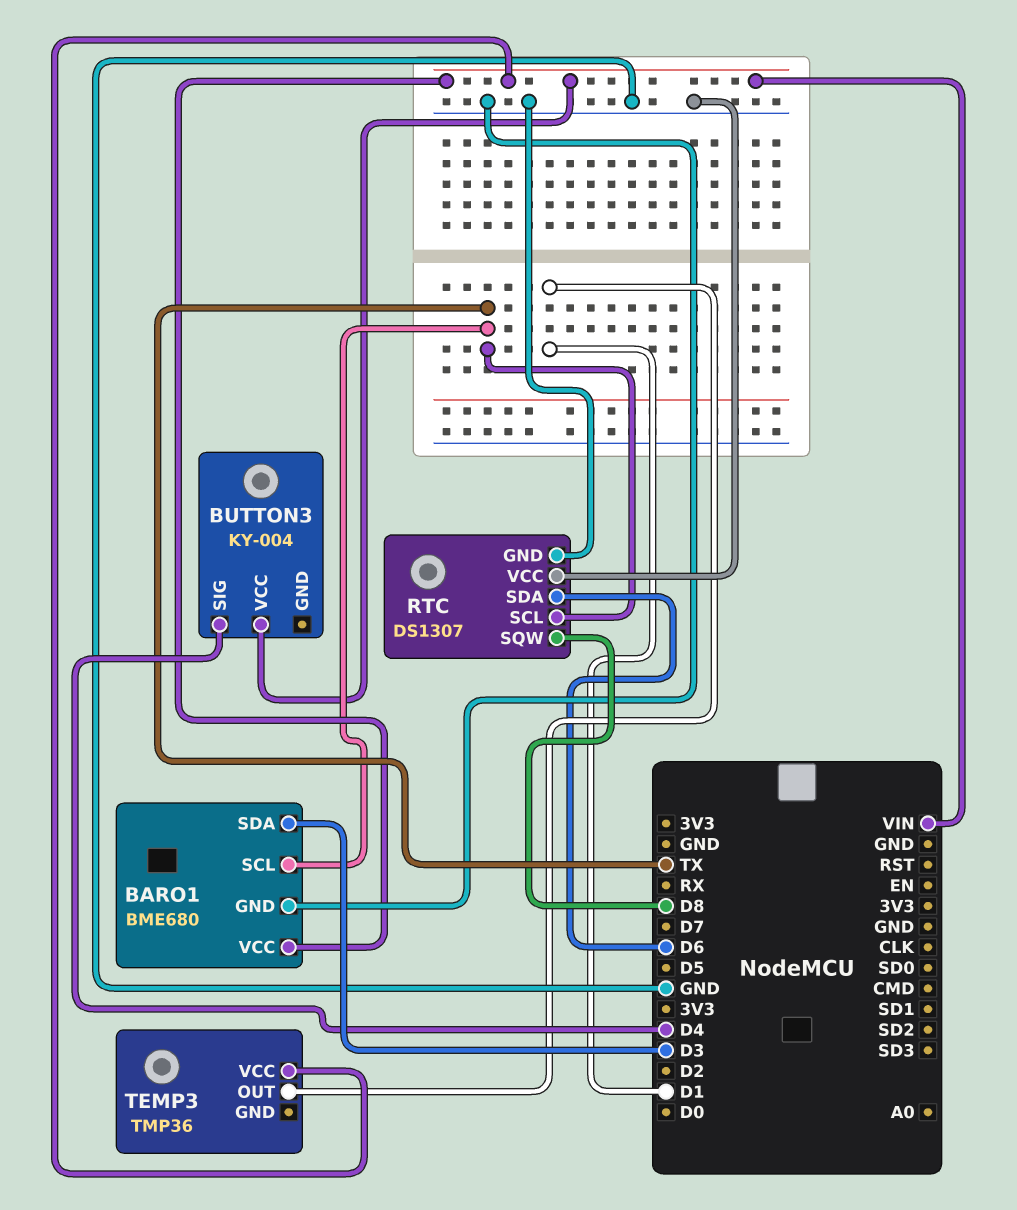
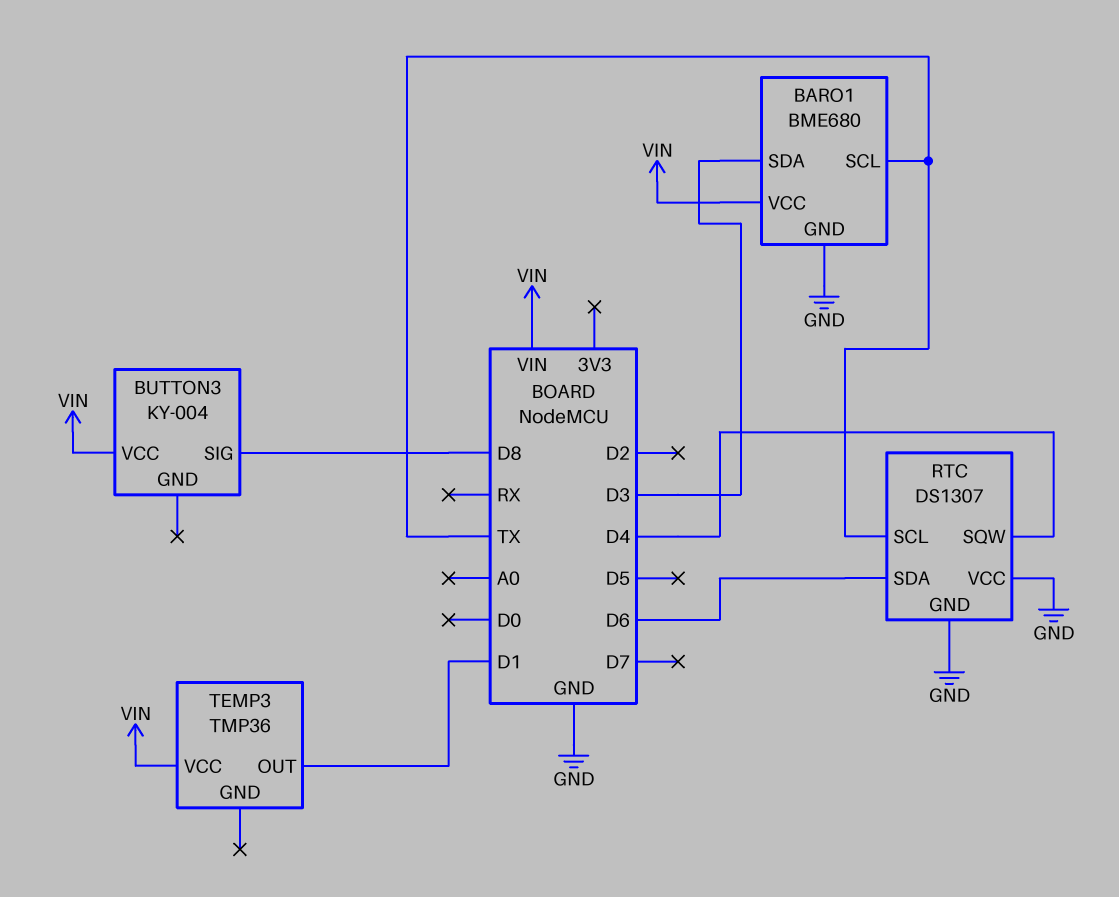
BUTTON3 pin SIG: D4 -> D8
RTC pin SQW: D8 -> D4

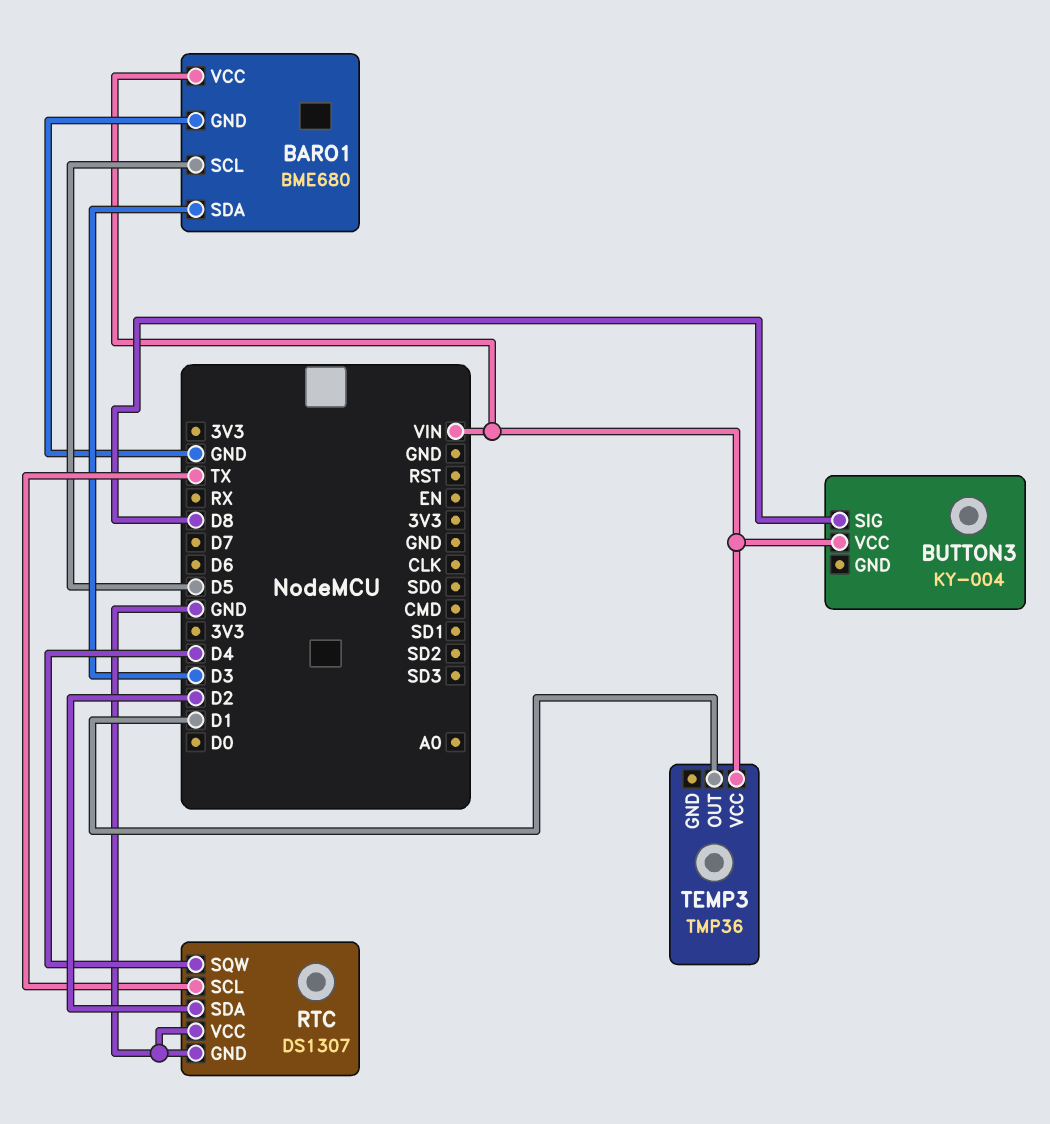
BARO1 pin SCL: TX -> D5
RTC pin SDA: D6 -> D2

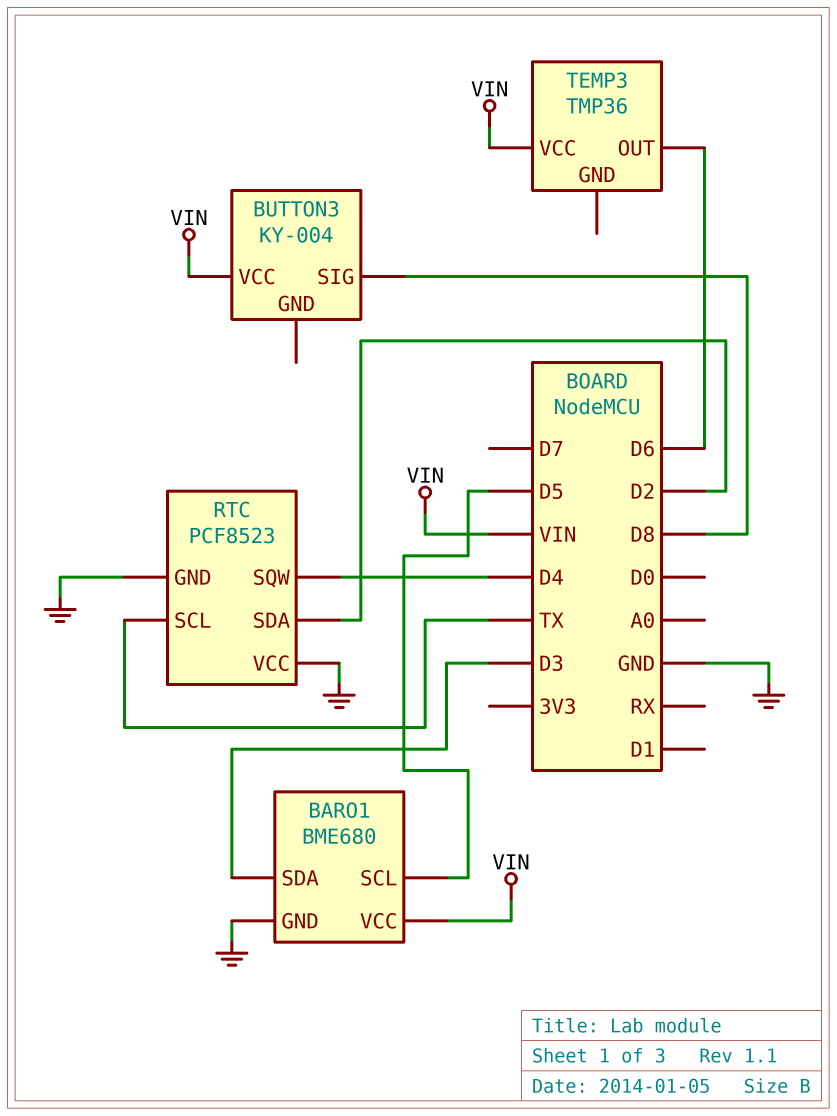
RTC: DS1307 -> PCF8523
TEMP3 pin OUT: D1 -> D6

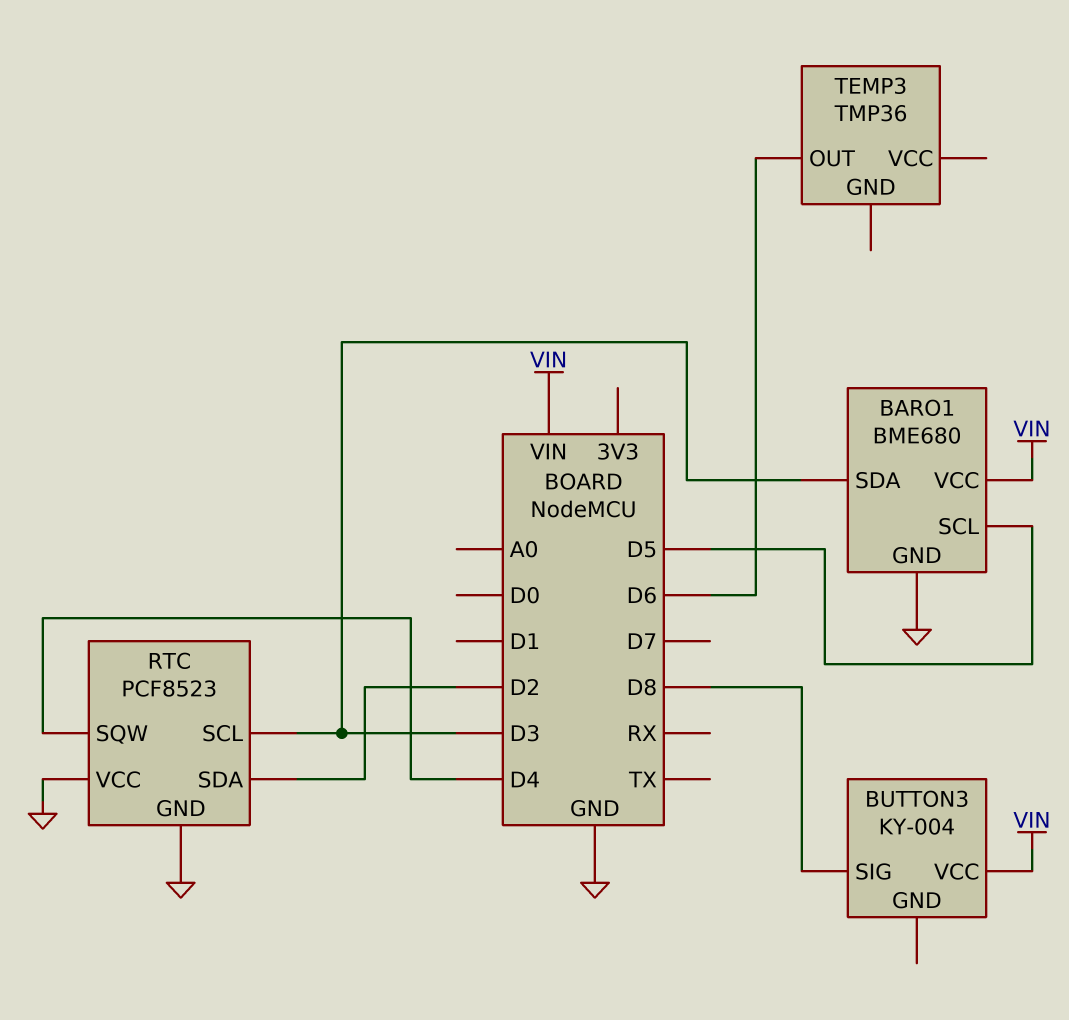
RTC pin SCL: TX -> D3
TEMP3 pin VCC: VIN -> none

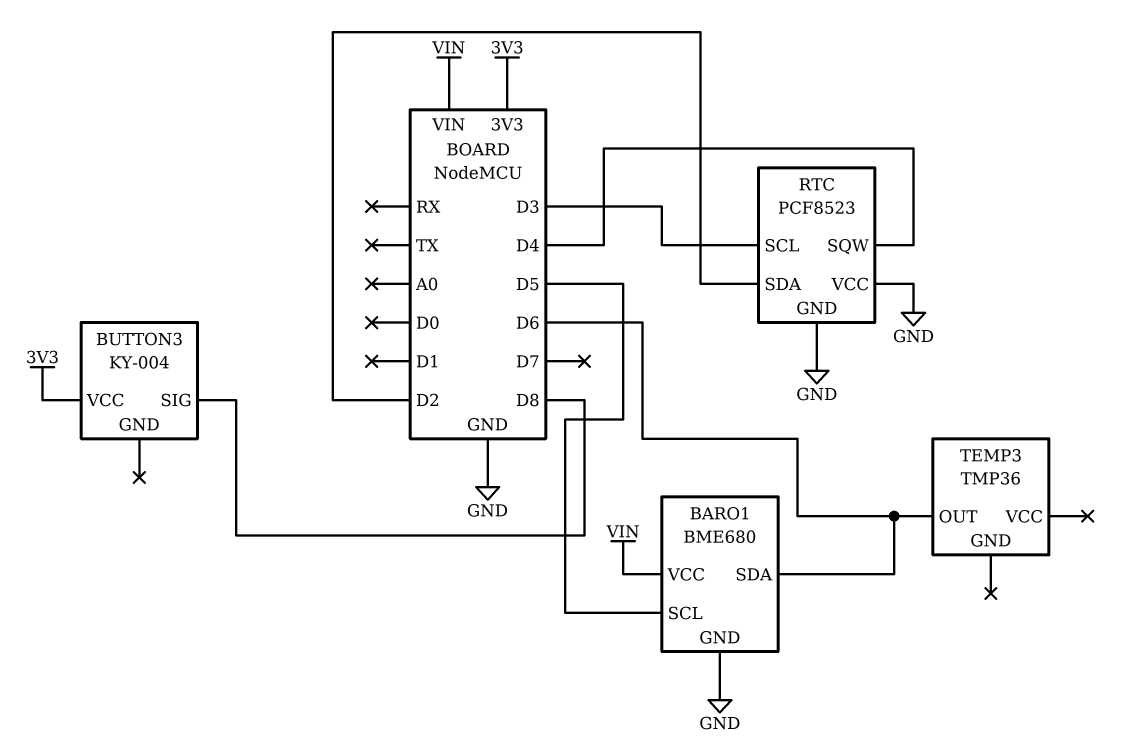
BARO1 pin SDA: D3 -> D6
BUTTON3 pin VCC: VIN -> 3V3

